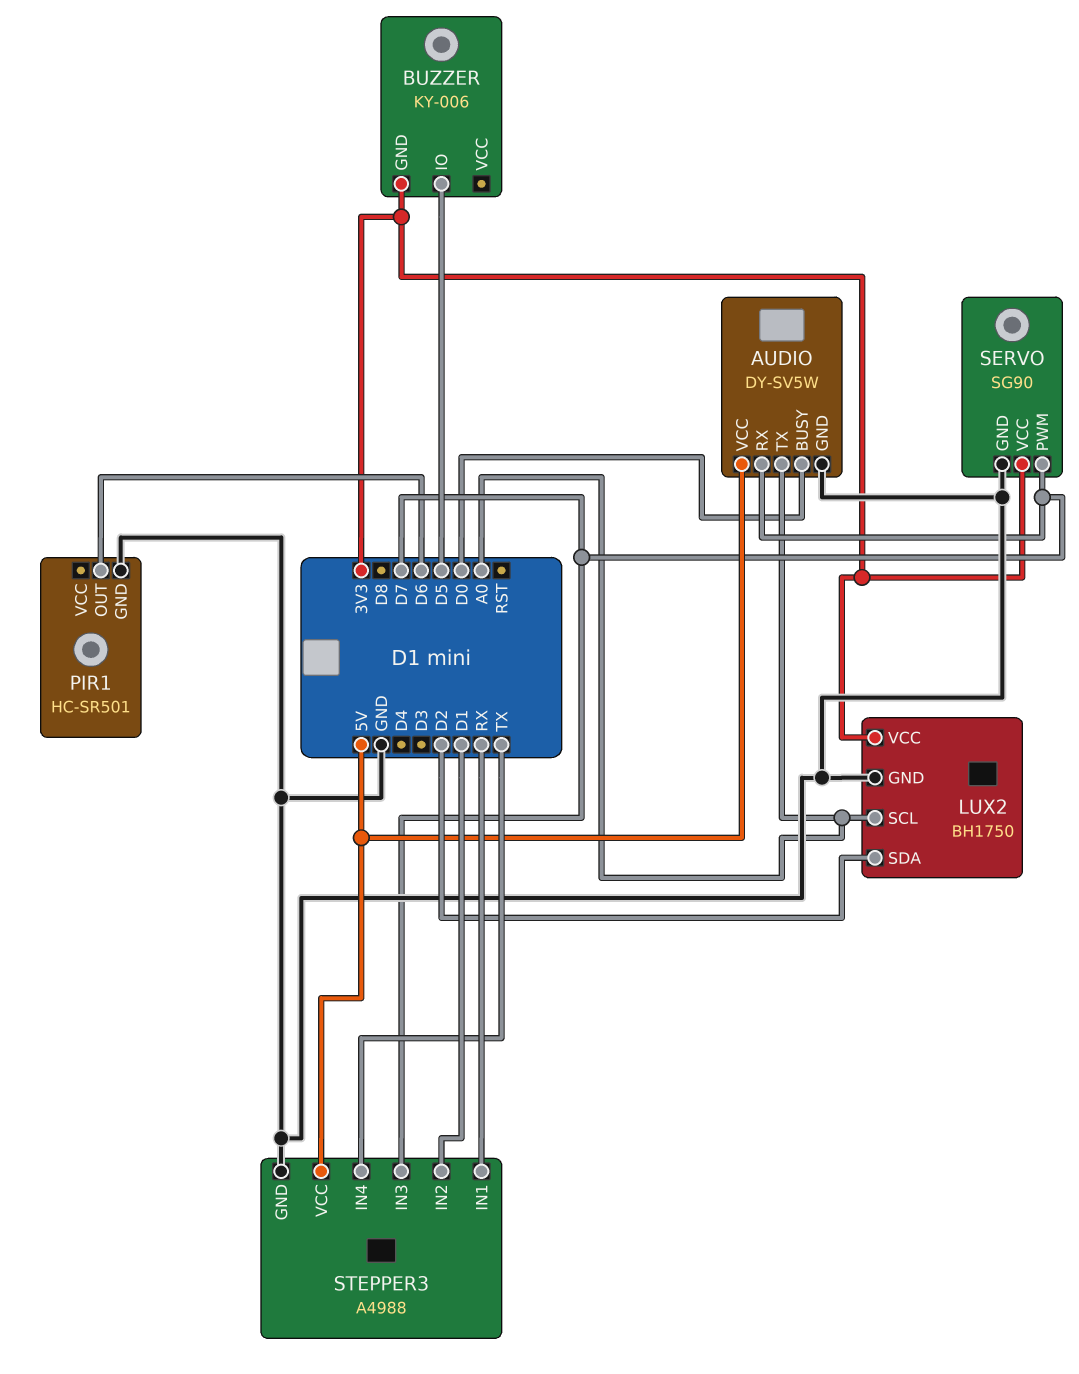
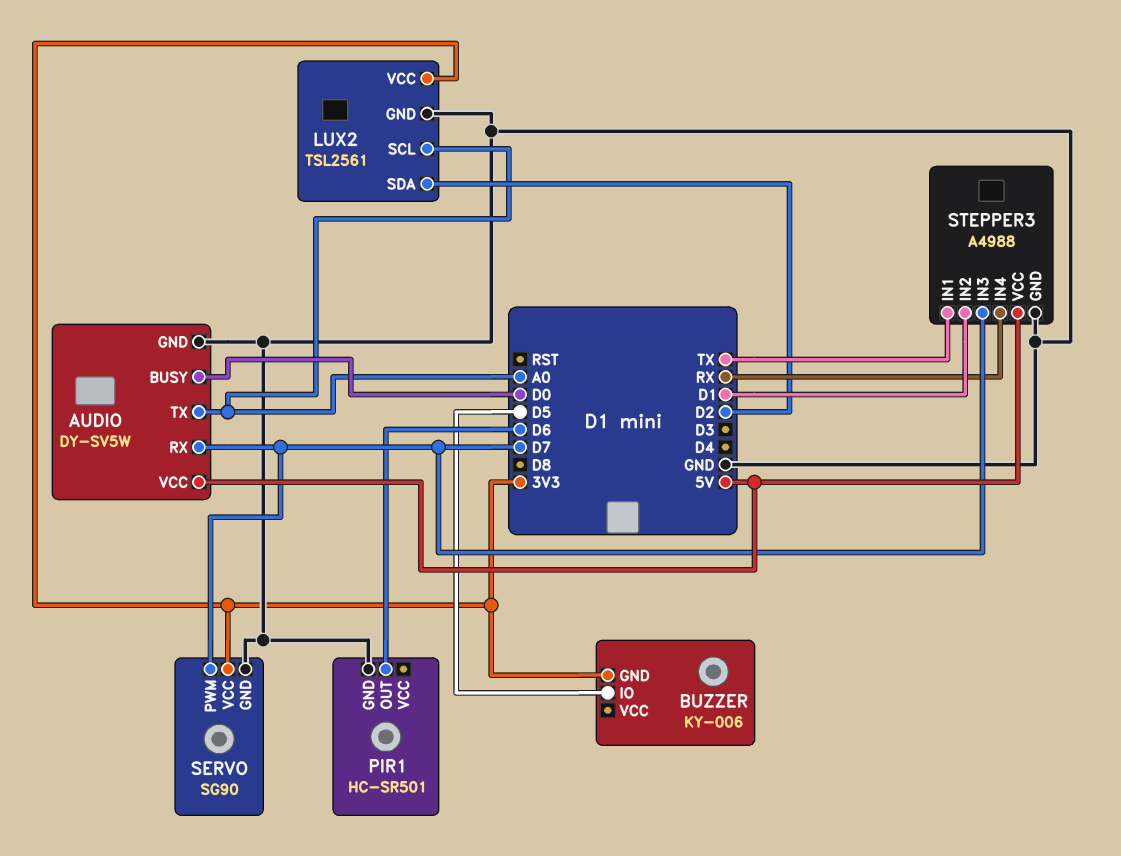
LUX2: BH1750 -> TSL2561
STEPPER3 pin IN1: RX -> TX
STEPPER3 pin IN4: TX -> RX

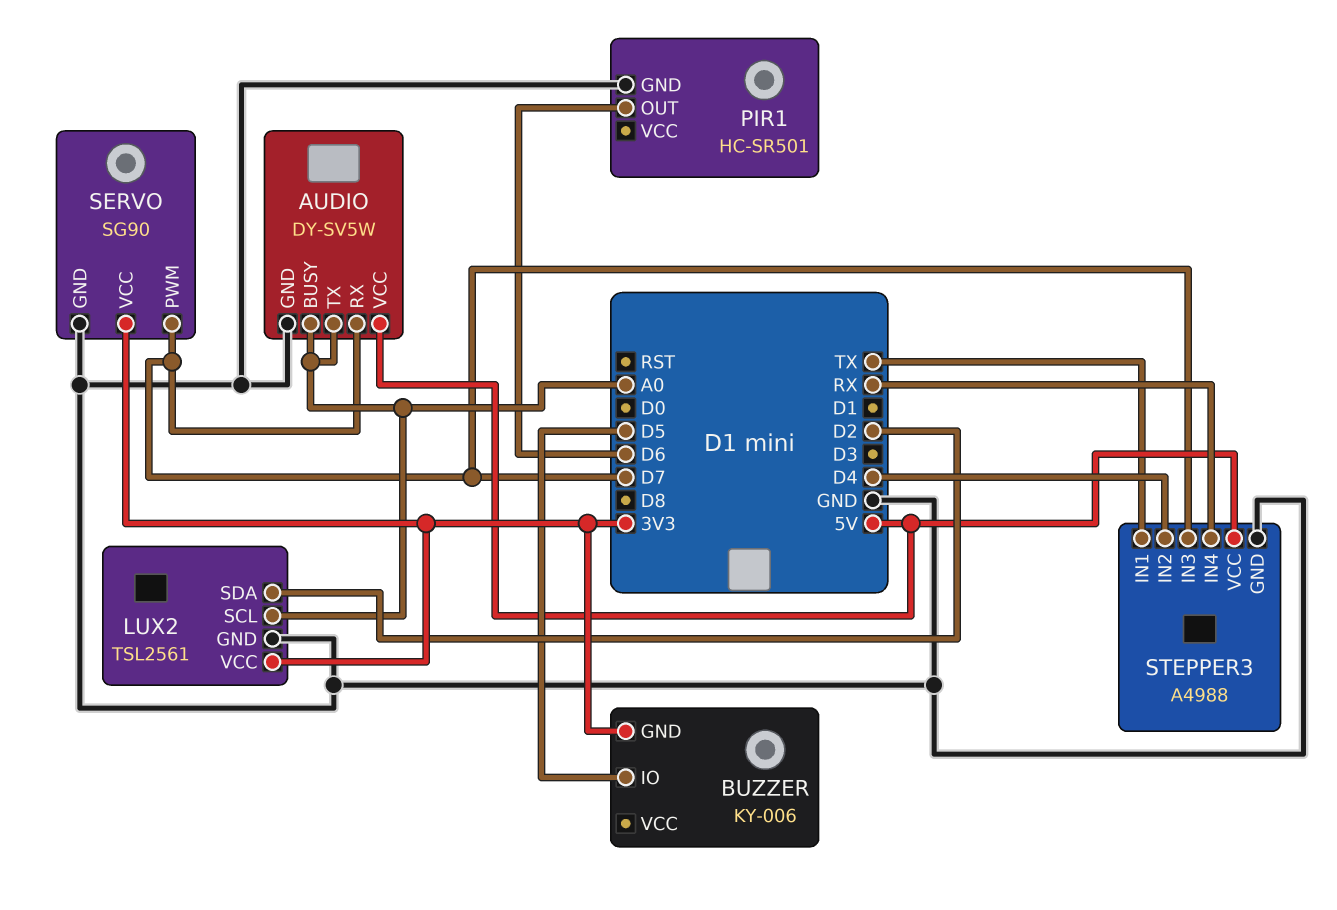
AUDIO pin BUSY: D0 -> A0
STEPPER3 pin IN2: D1 -> D4

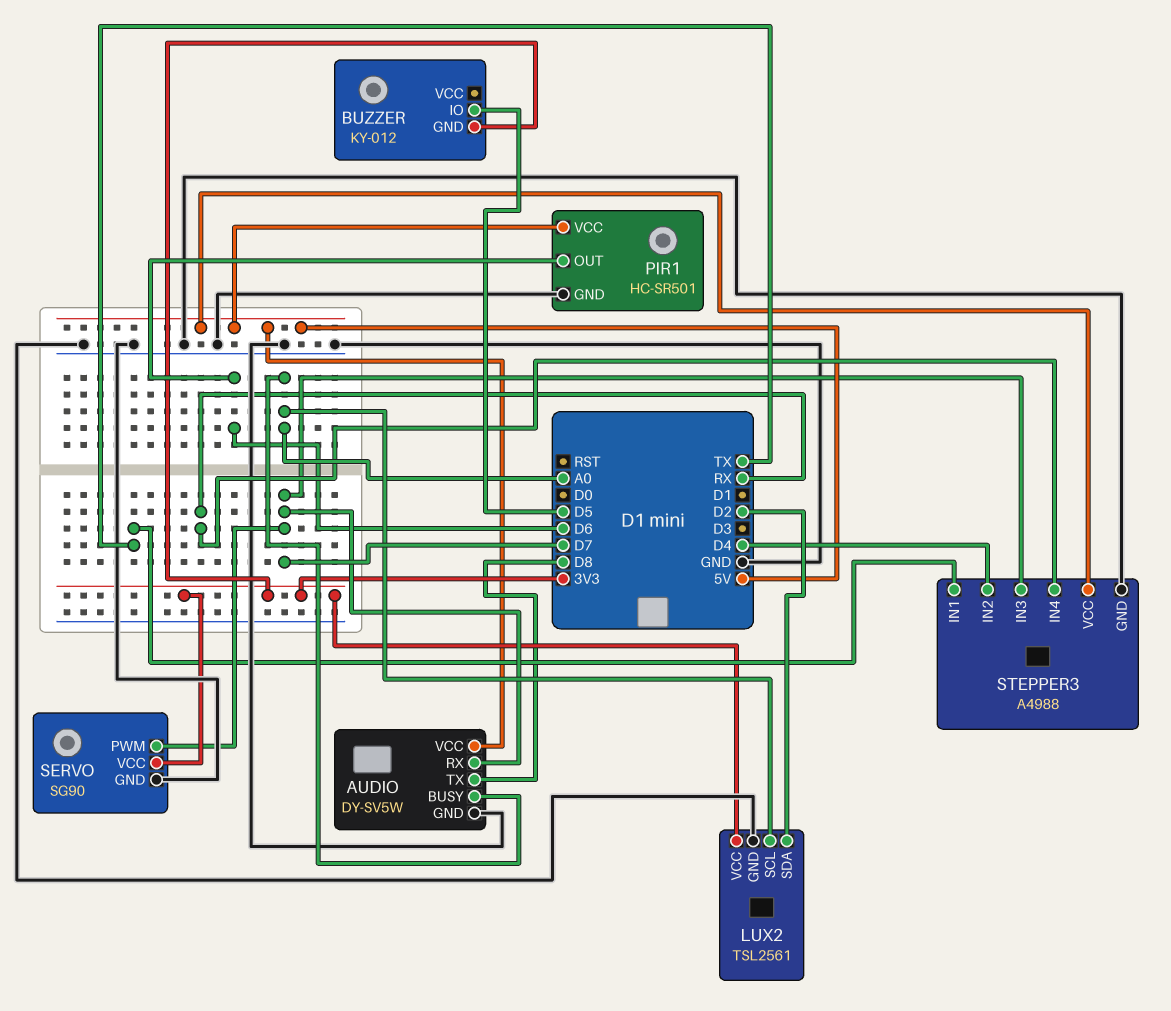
AUDIO pin TX: A0 -> D8
BUZZER: KY-006 -> KY-012
PIR1 pin VCC: none -> 5V

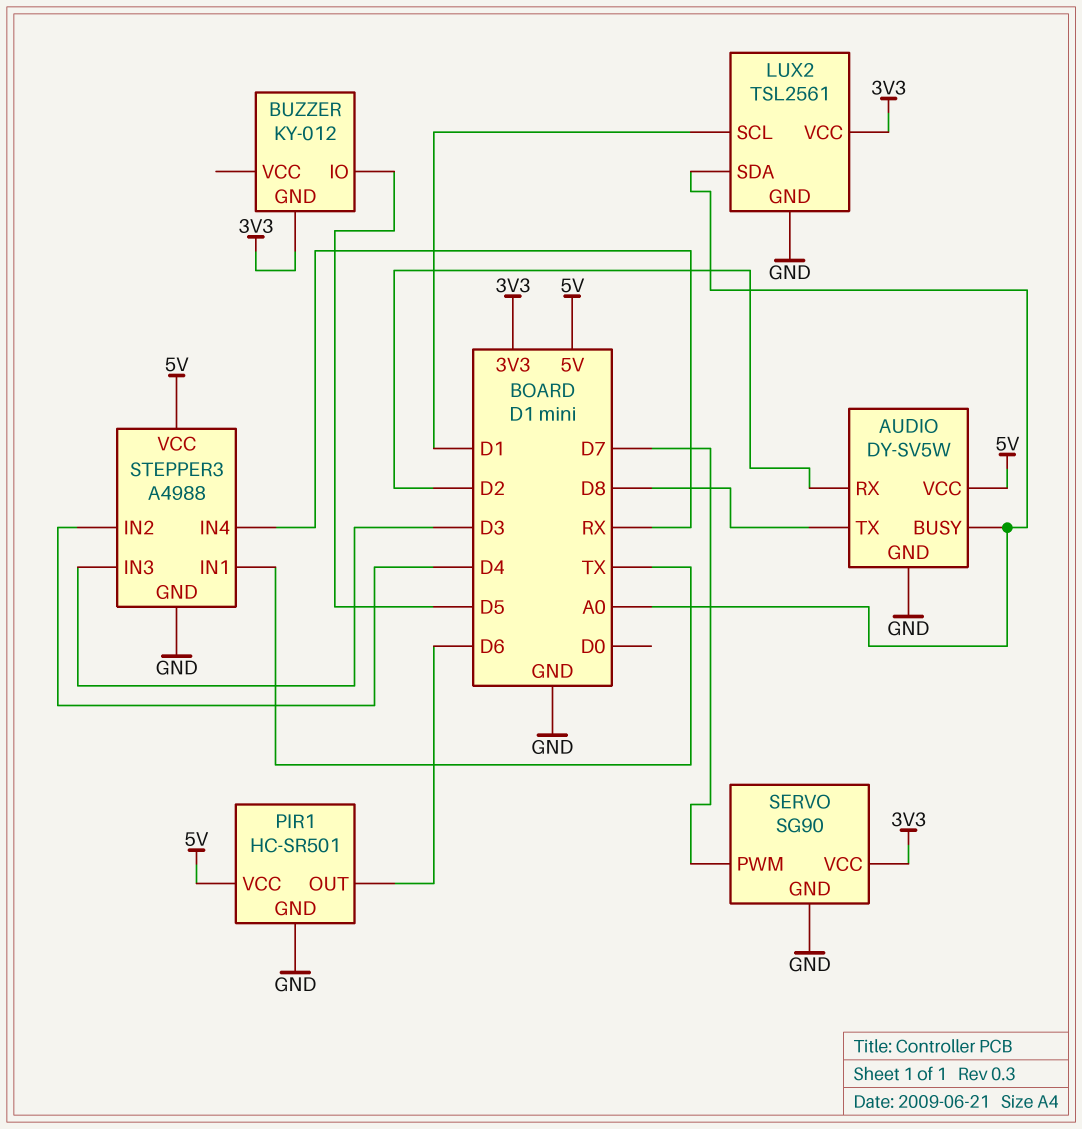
AUDIO pin RX: D7 -> D2
LUX2 pin SCL: A0 -> D1
LUX2 pin SDA: D2 -> A0
STEPPER3 pin IN3: D7 -> D3

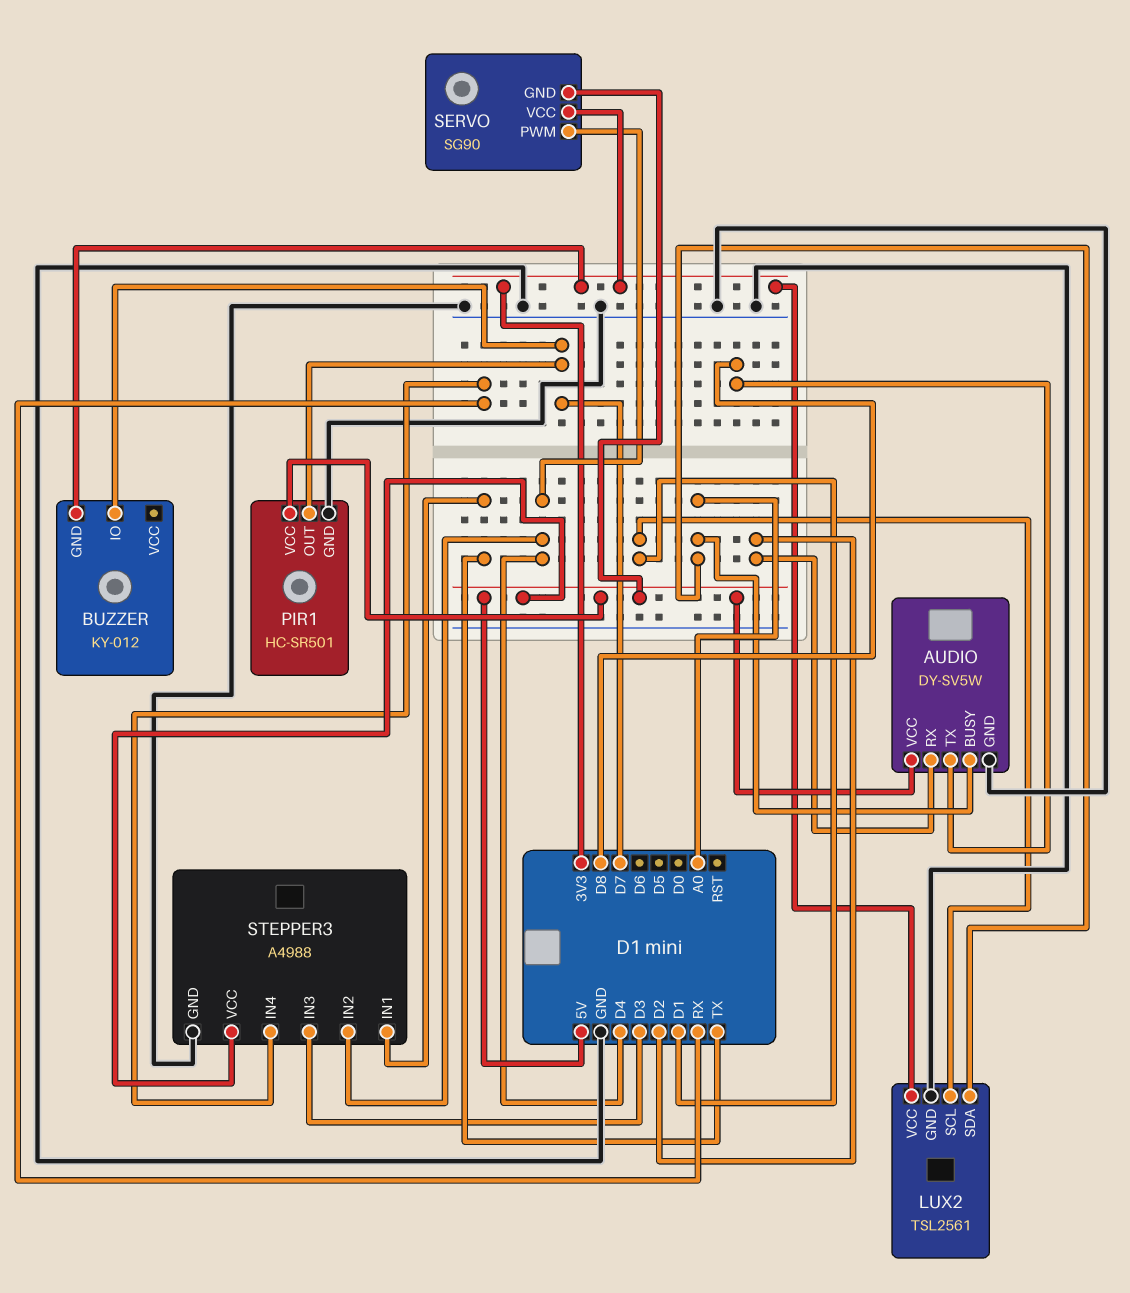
BUZZER pin IO: D5 -> D7
PIR1 pin OUT: D6 -> D7
SERVO pin GND: GND -> 5V
SERVO pin PWM: D7 -> D4

